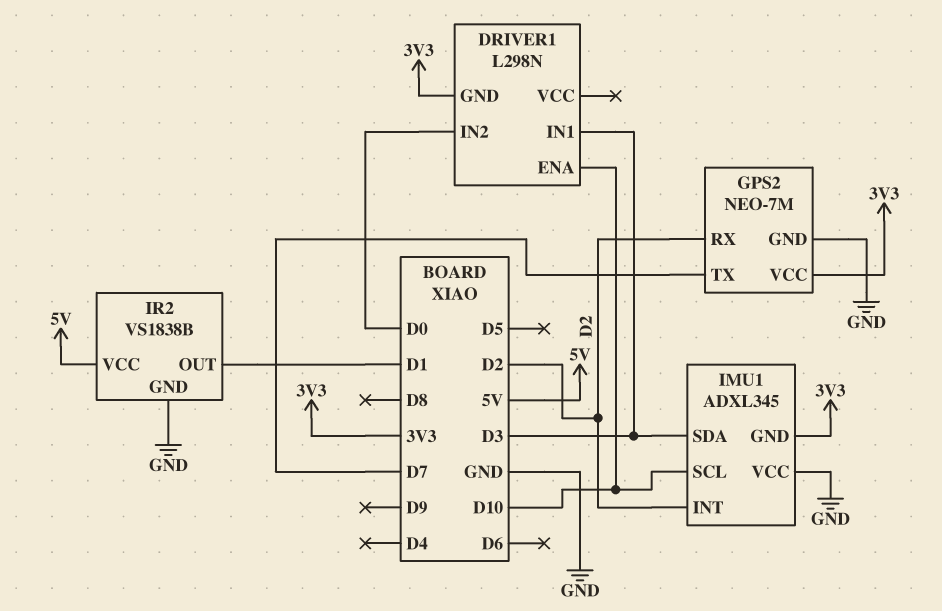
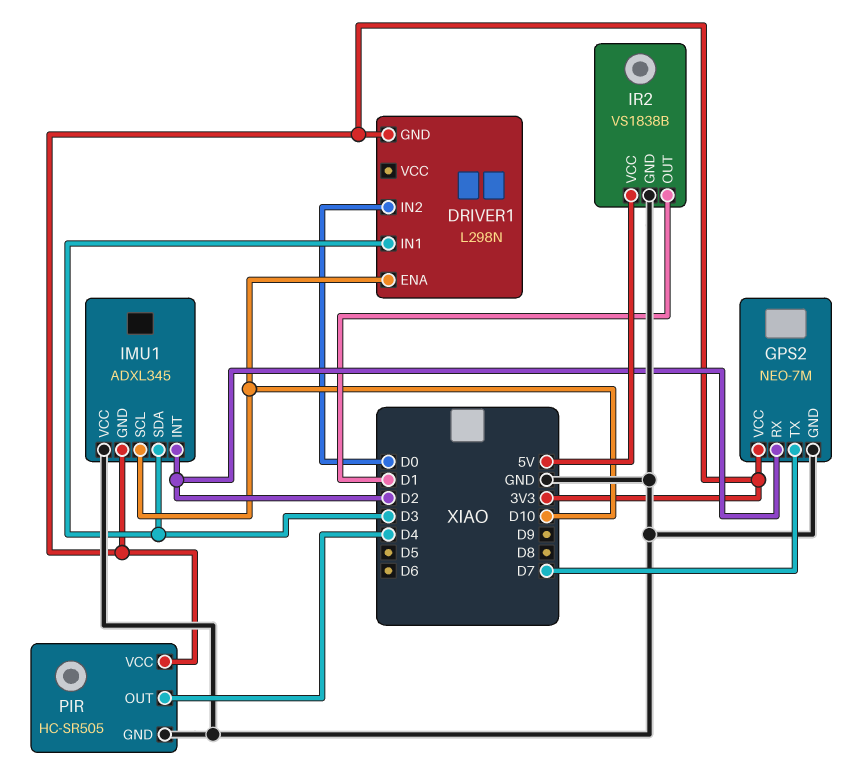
PIR: none -> HC-SR505
PIR pin GND: none -> GND
PIR pin OUT: none -> D4
PIR pin VCC: none -> 3V3

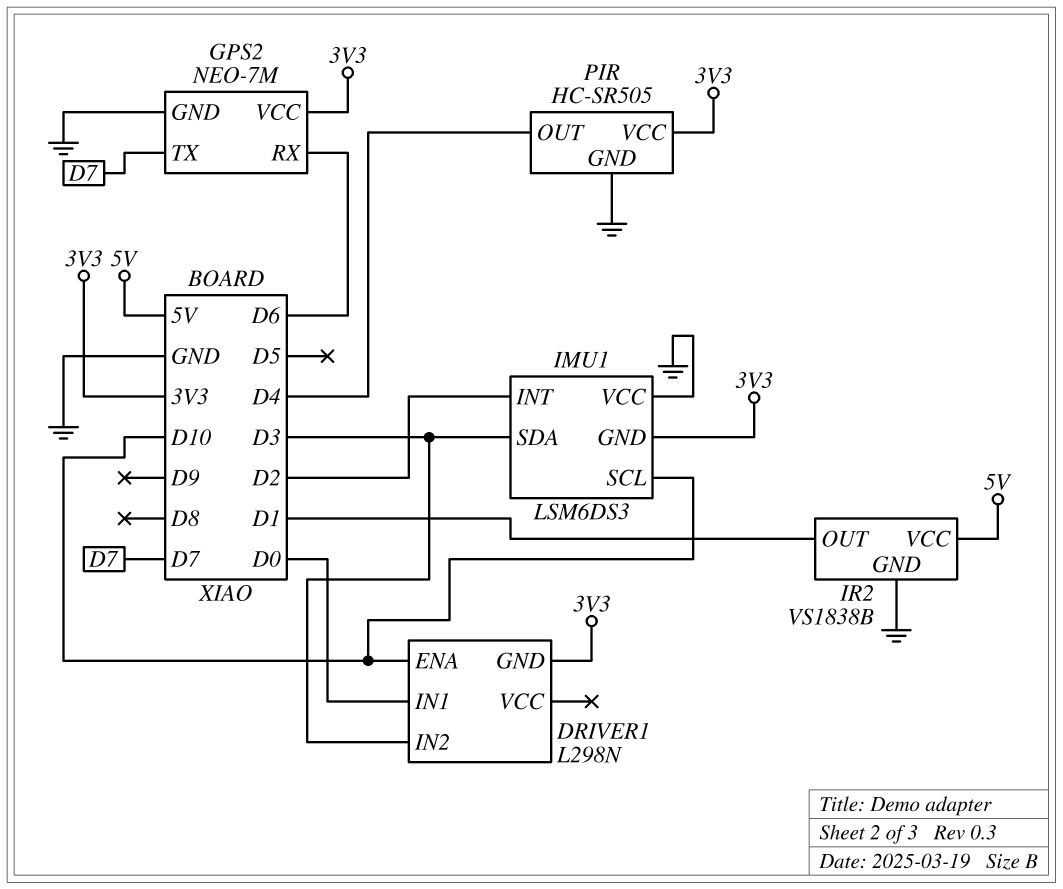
DRIVER1 pin IN1: D3 -> D0
DRIVER1 pin IN2: D0 -> D3
GPS2 pin RX: D2 -> D6
IMU1: ADXL345 -> LSM6DS3

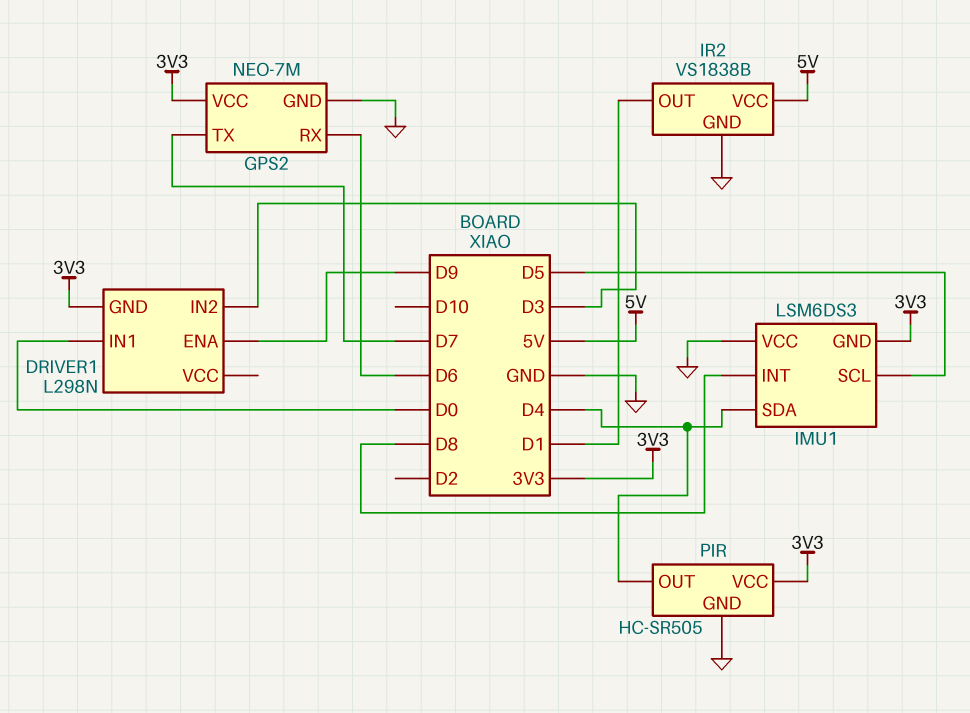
DRIVER1 pin ENA: D10 -> D9
IMU1 pin INT: D2 -> D8
IMU1 pin SCL: D10 -> D5
IMU1 pin SDA: D3 -> D4

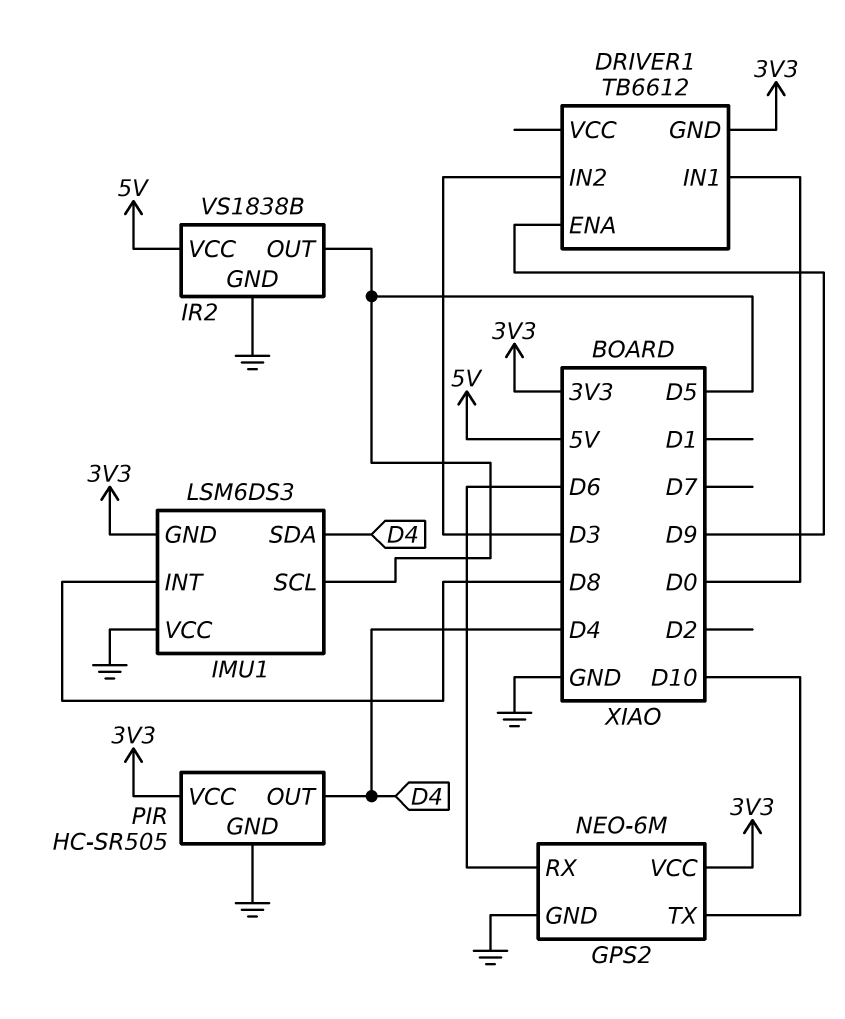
DRIVER1: L298N -> TB6612
GPS2: NEO-7M -> NEO-6M
GPS2 pin TX: D7 -> D10
IR2 pin OUT: D1 -> D5

